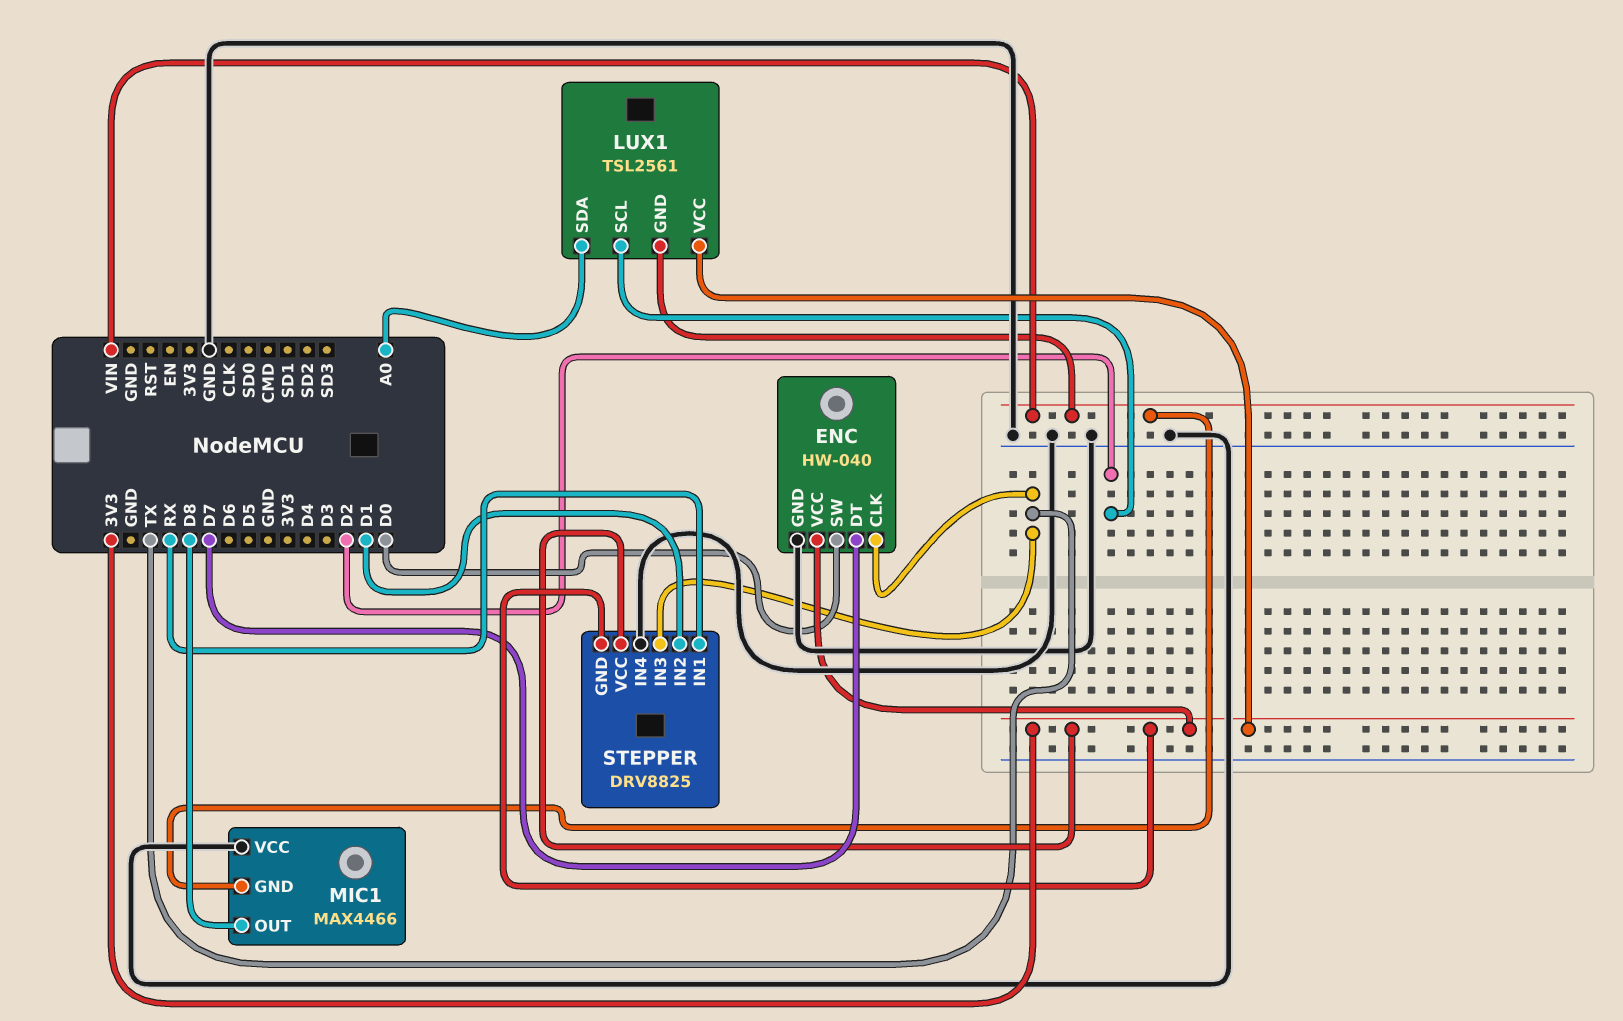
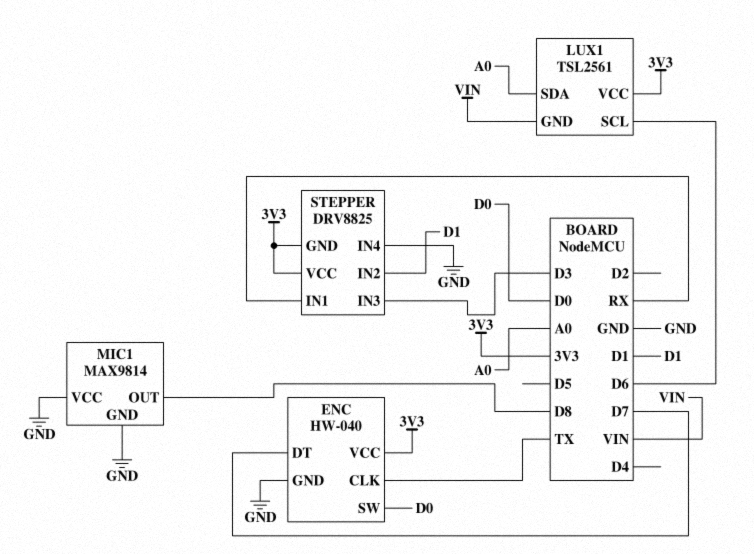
LUX1 pin SCL: D2 -> D6
MIC1: MAX4466 -> MAX9814
MIC1 pin GND: VIN -> GND
STEPPER pin IN3: TX -> D3

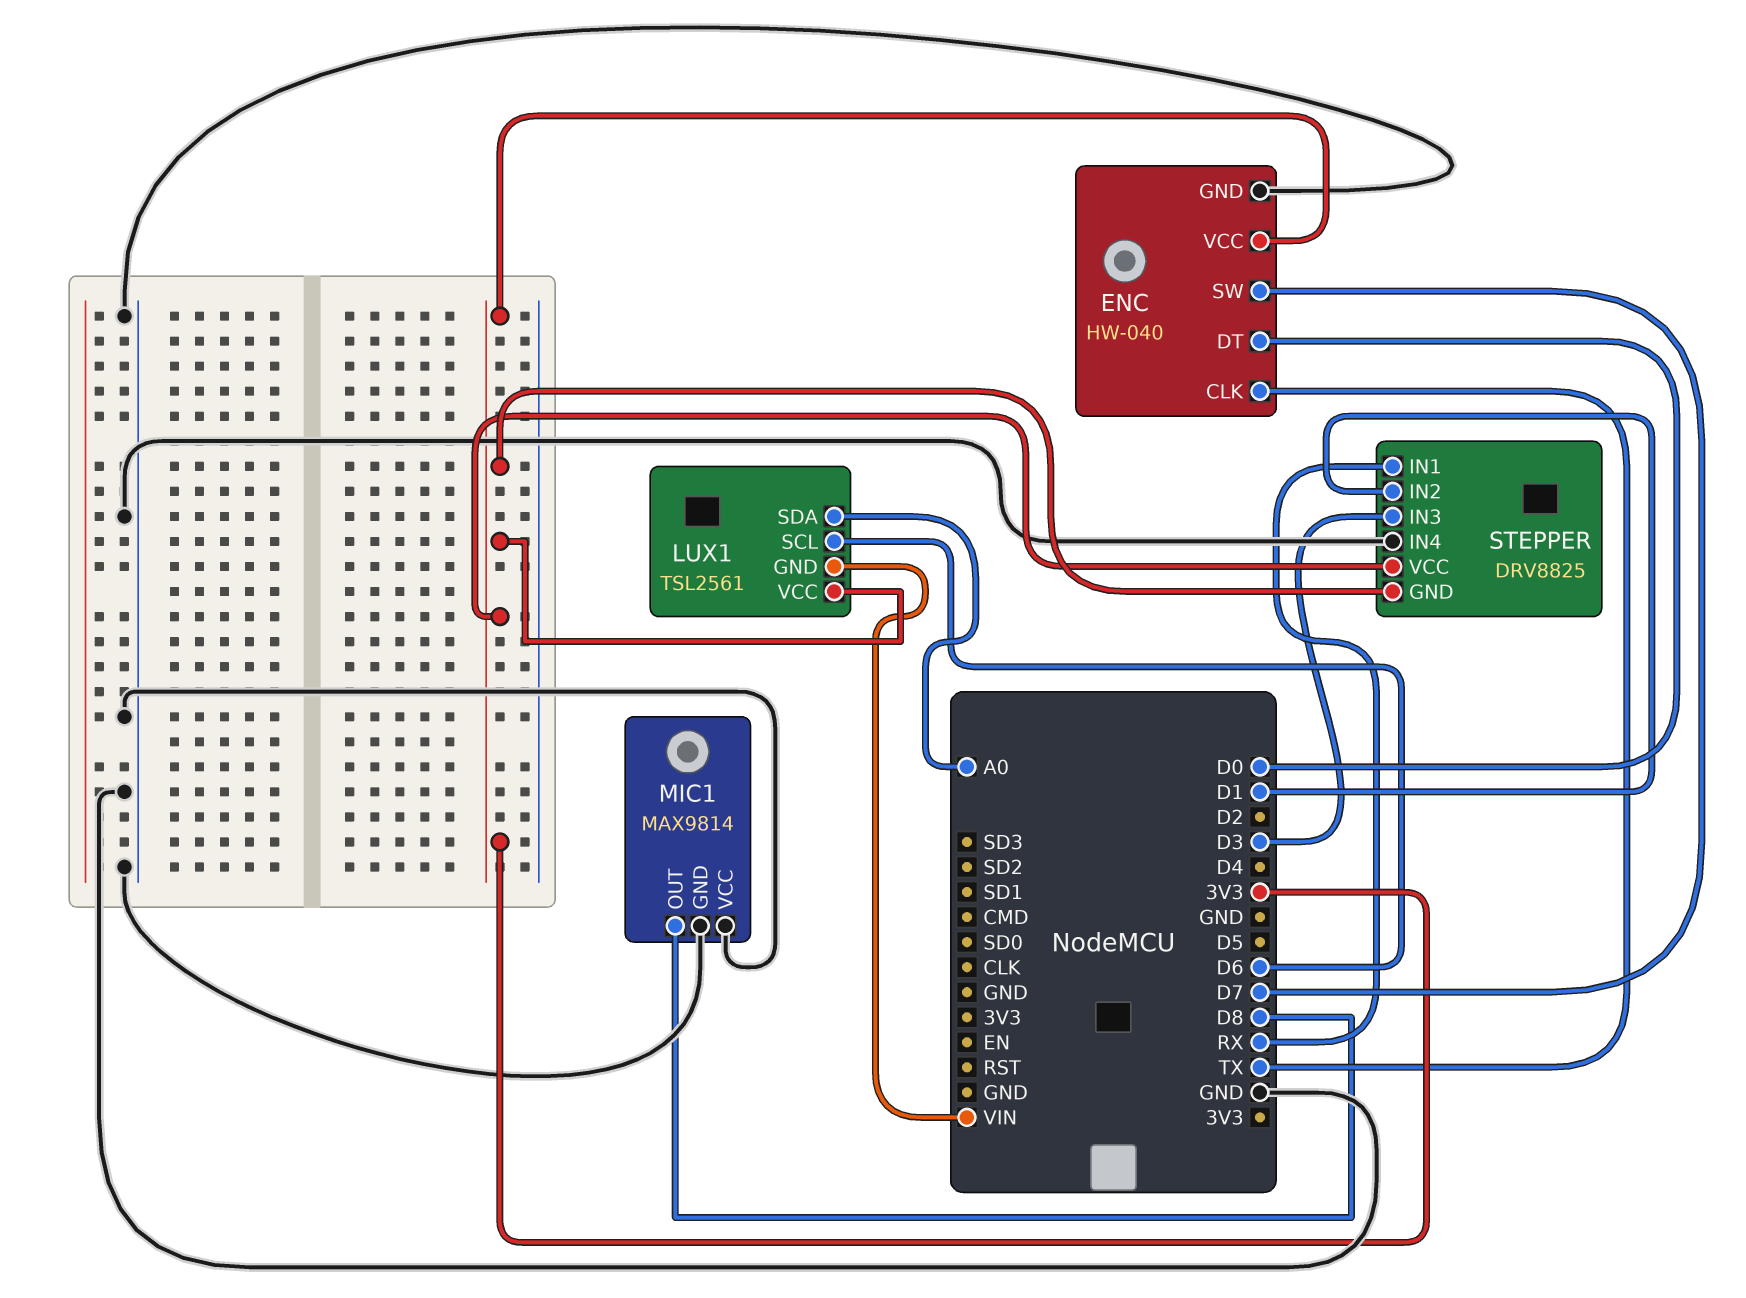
ENC pin DT: D7 -> D0
ENC pin SW: D0 -> D7

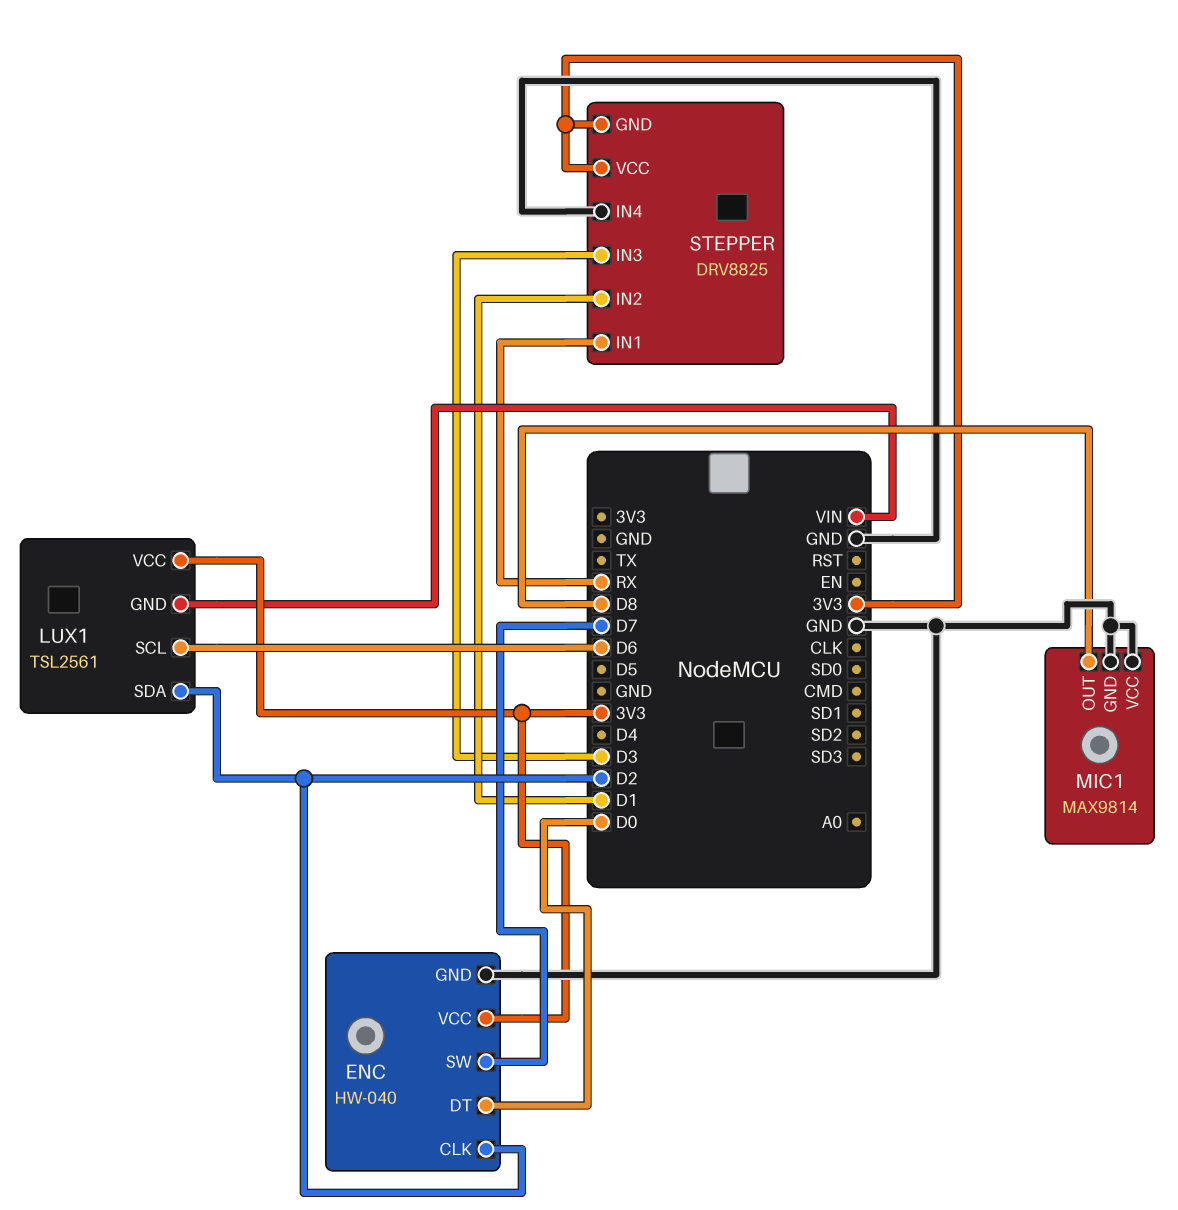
ENC pin CLK: TX -> D2
LUX1 pin SDA: A0 -> D2

